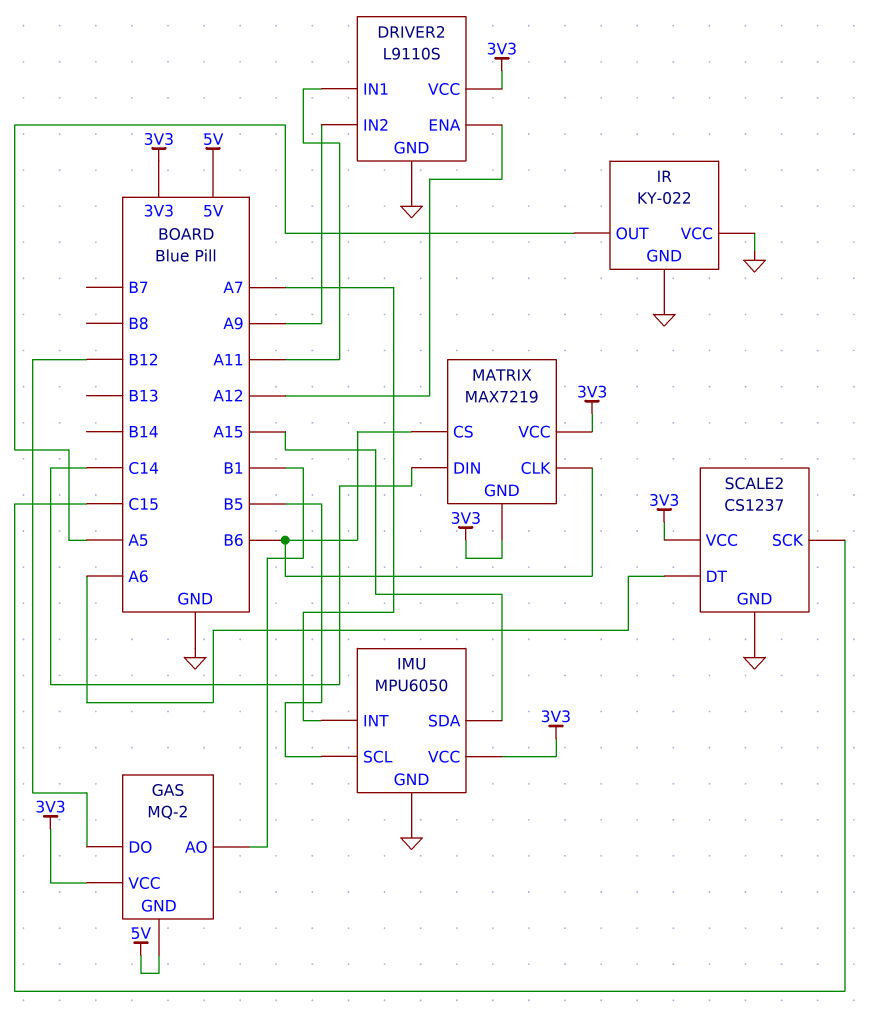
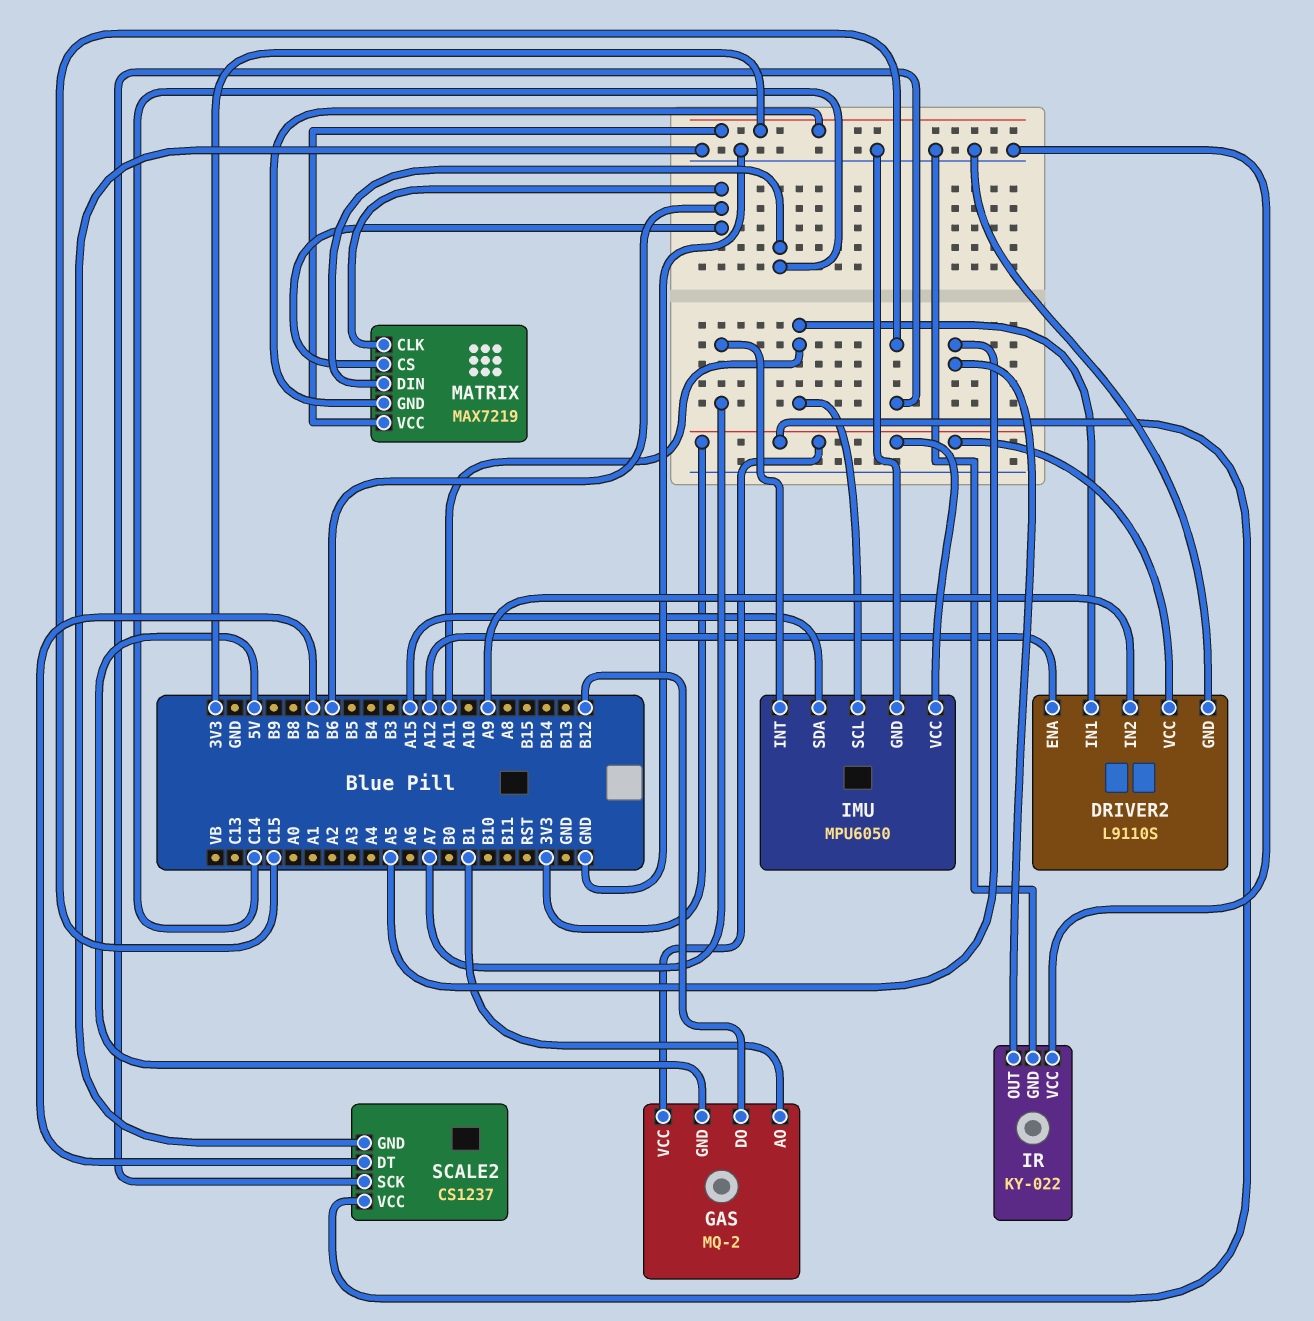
IMU pin SCL: B5 -> A11
SCALE2 pin DT: A6 -> B7

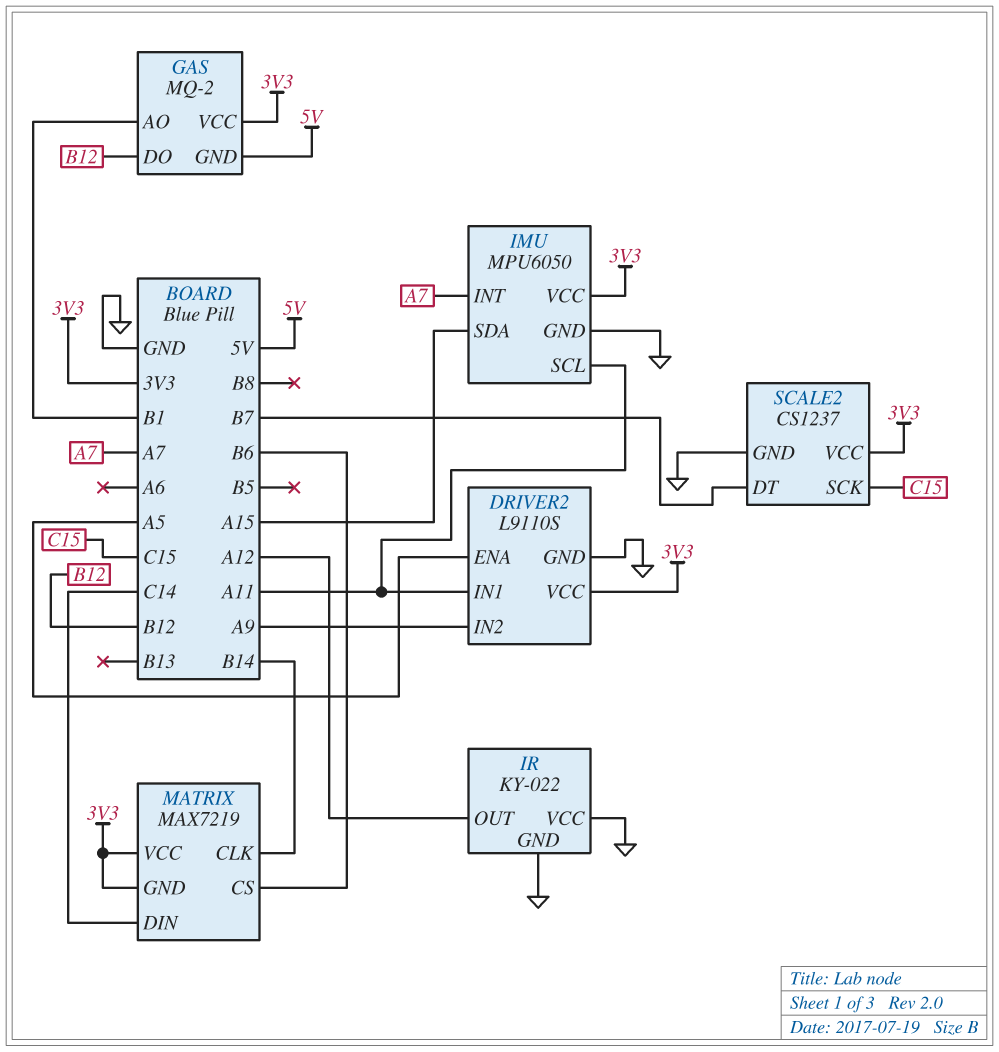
DRIVER2 pin ENA: A12 -> A5
IR pin OUT: A5 -> A12
MATRIX pin CLK: B6 -> B14

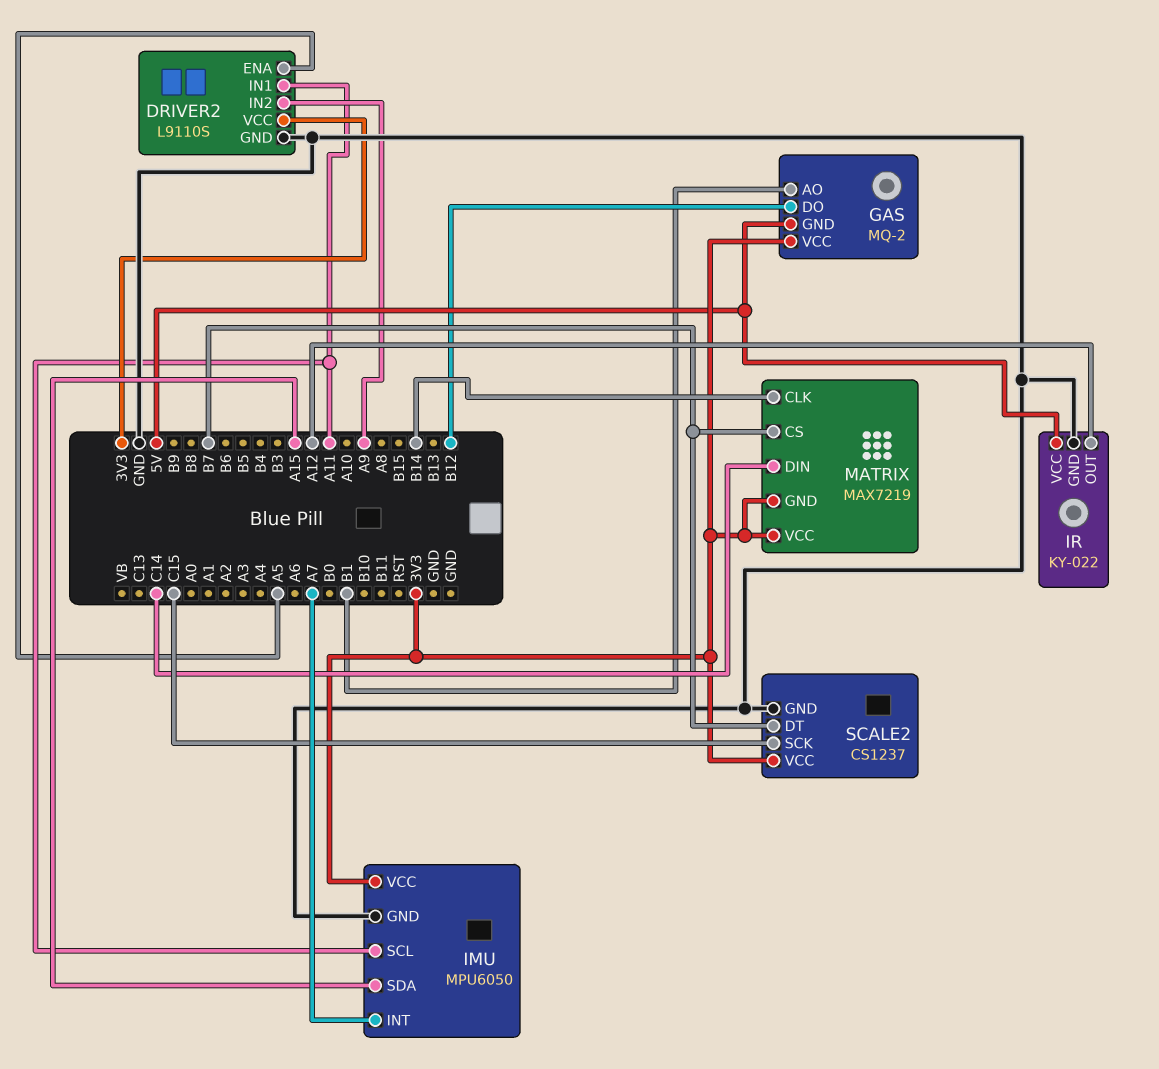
IR pin VCC: GND -> 5V
MATRIX pin CS: B6 -> B7

